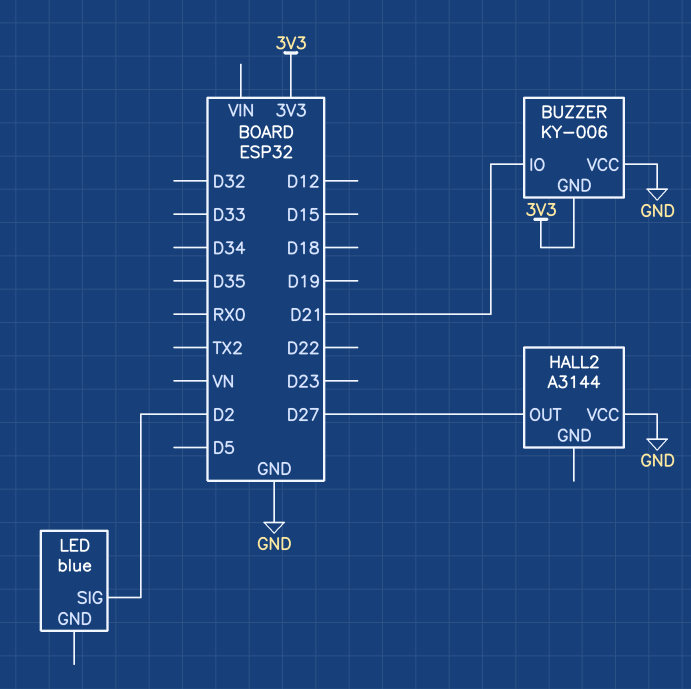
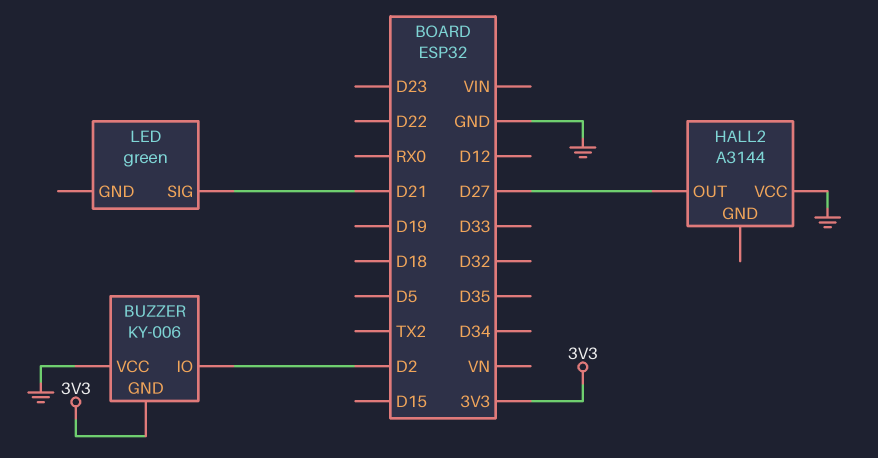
BUZZER pin IO: D21 -> D2
LED: blue -> green
LED pin SIG: D2 -> D21

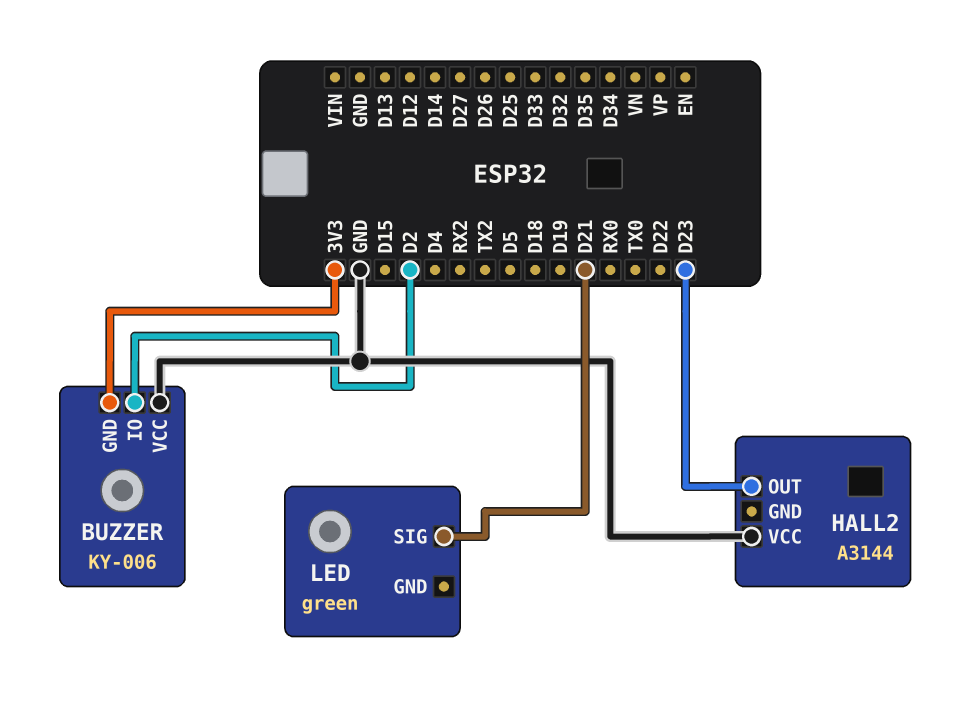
HALL2 pin OUT: D27 -> D23

